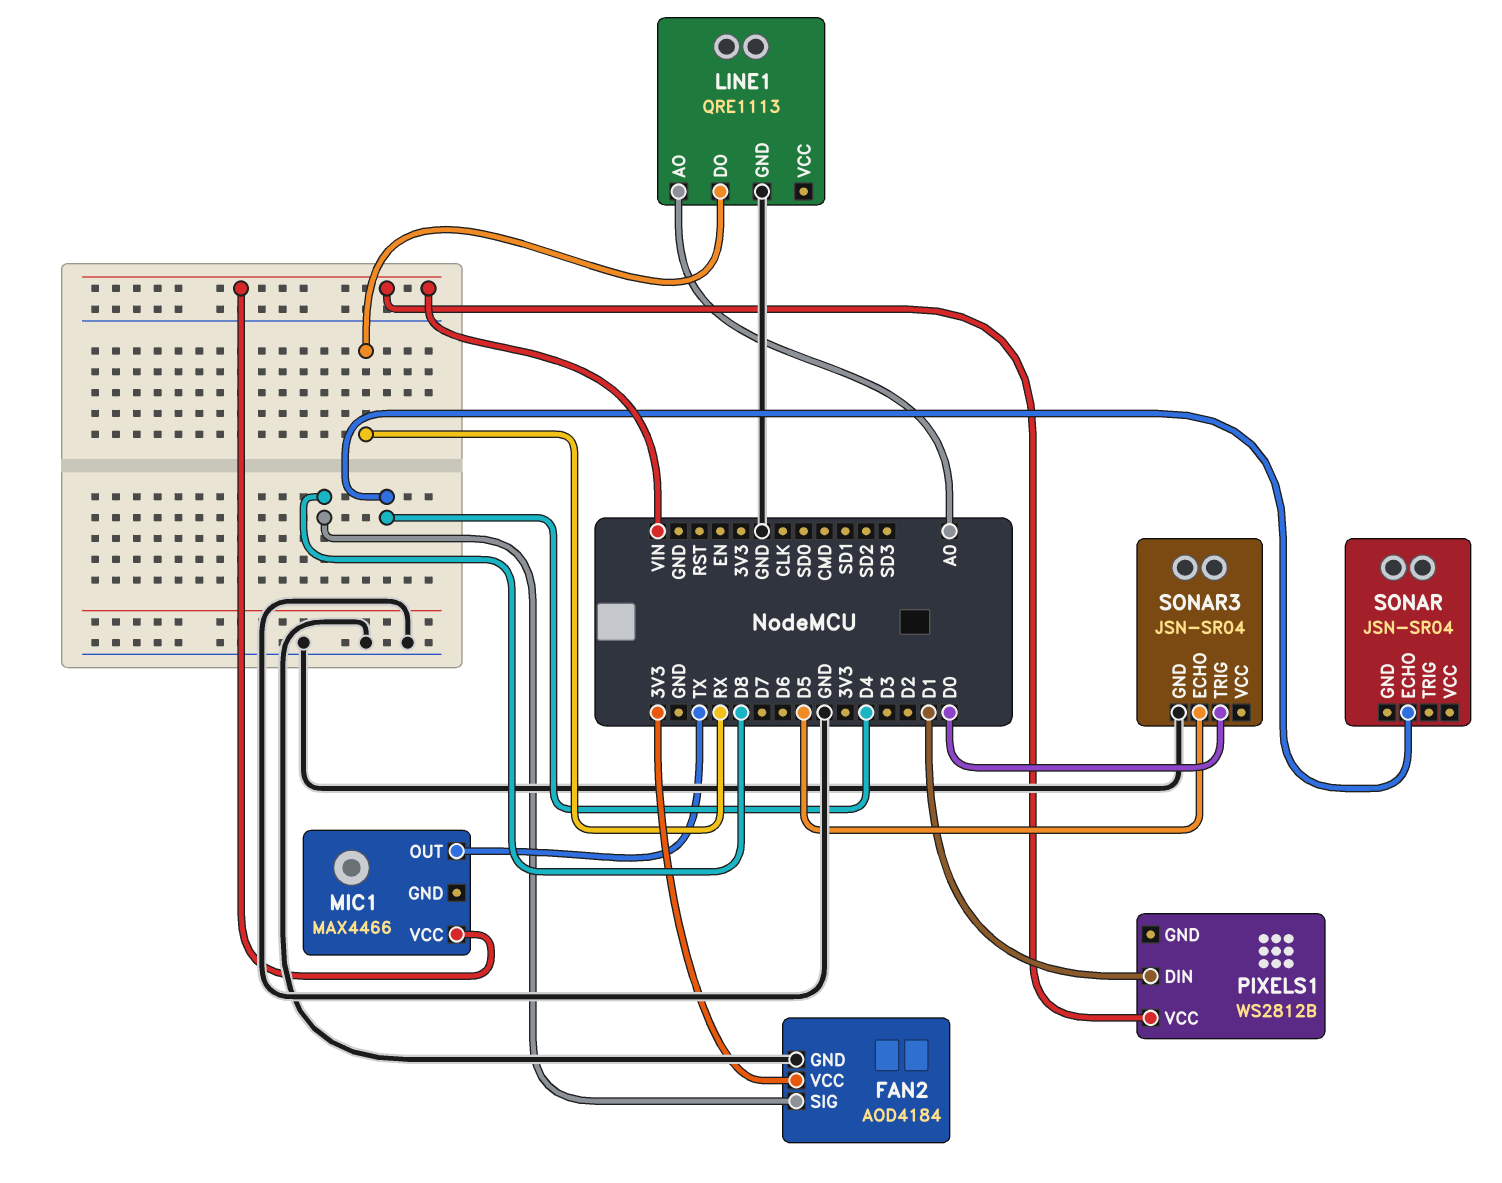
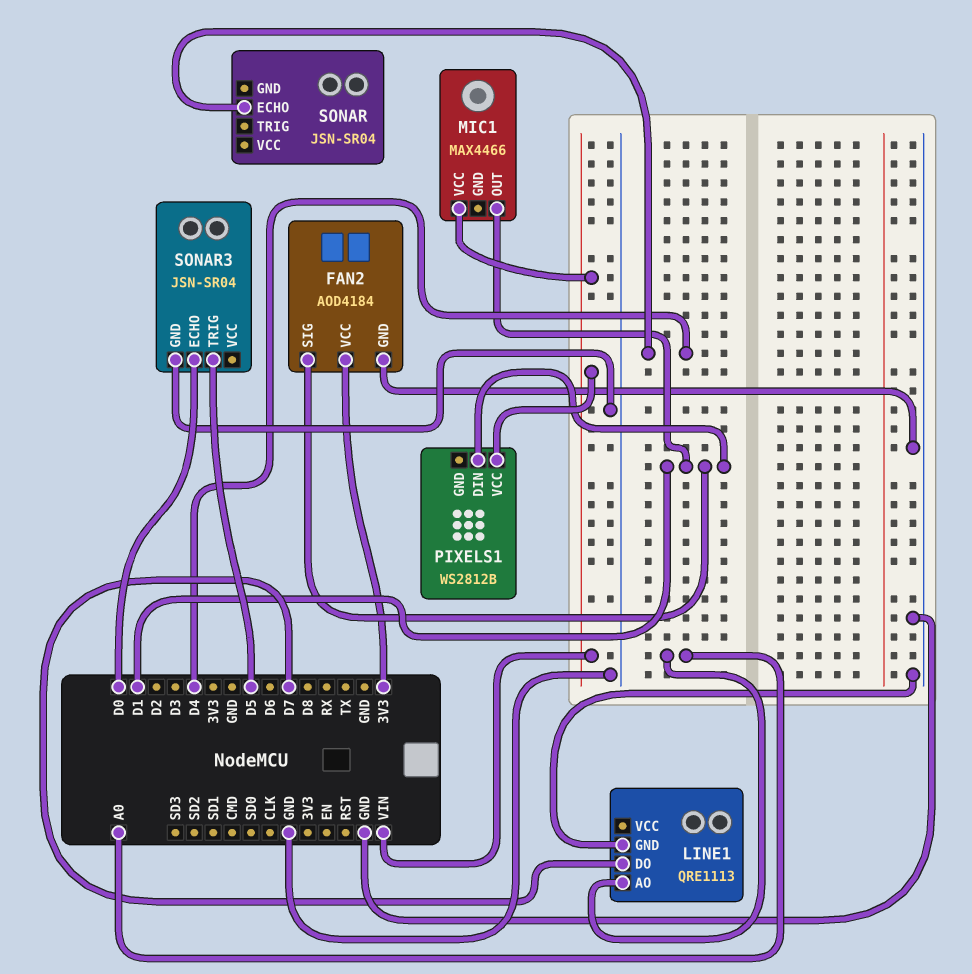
FAN2 pin SIG: D8 -> D1
LINE1 pin DO: RX -> D7
MIC1 pin OUT: TX -> D1
SONAR3 pin ECHO: D5 -> D0
SONAR3 pin TRIG: D0 -> D5

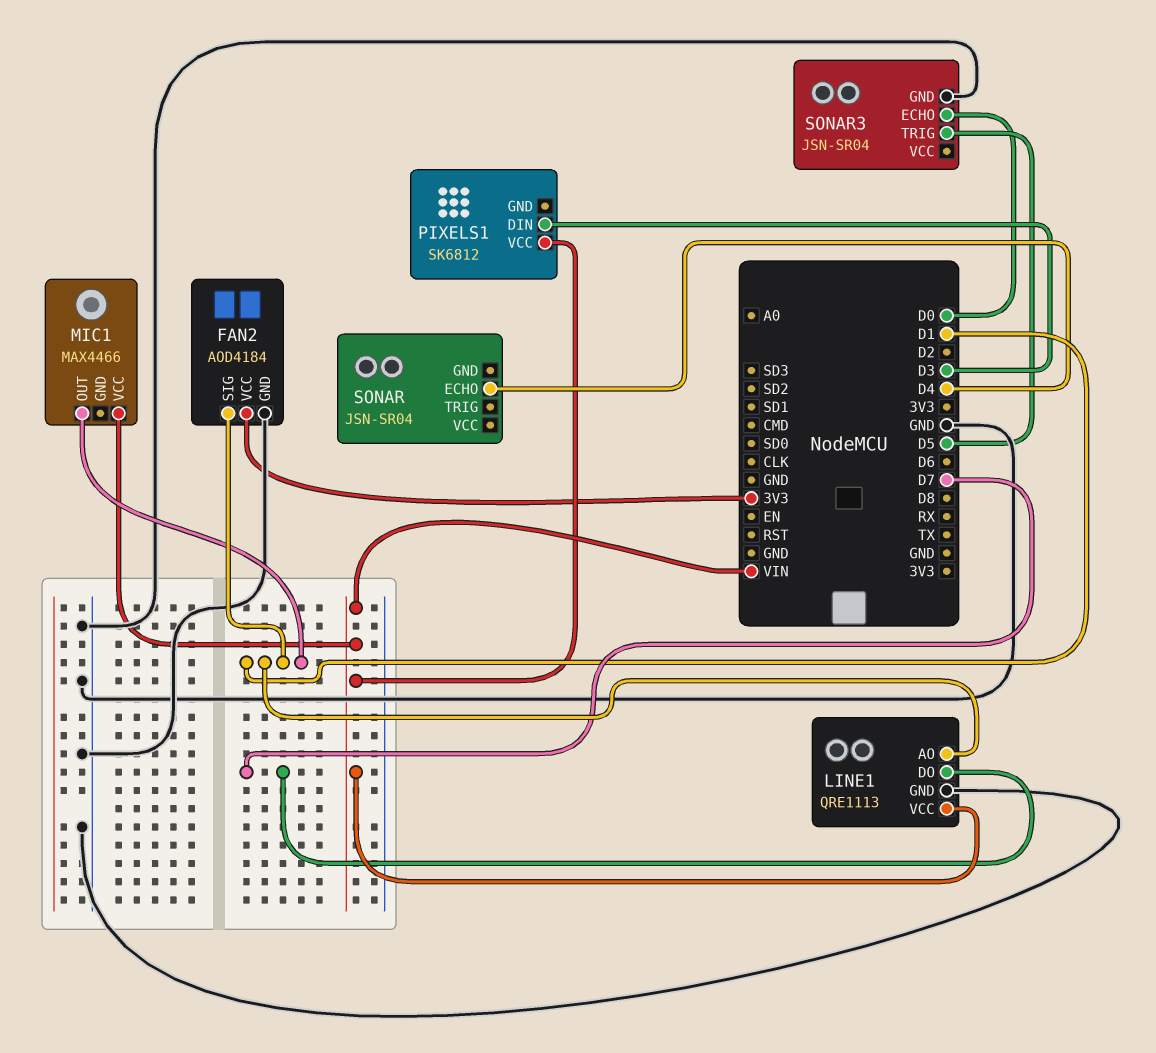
LINE1 pin AO: A0 -> D1
LINE1 pin VCC: none -> VIN
PIXELS1: WS2812B -> SK6812
PIXELS1 pin DIN: D1 -> D3

